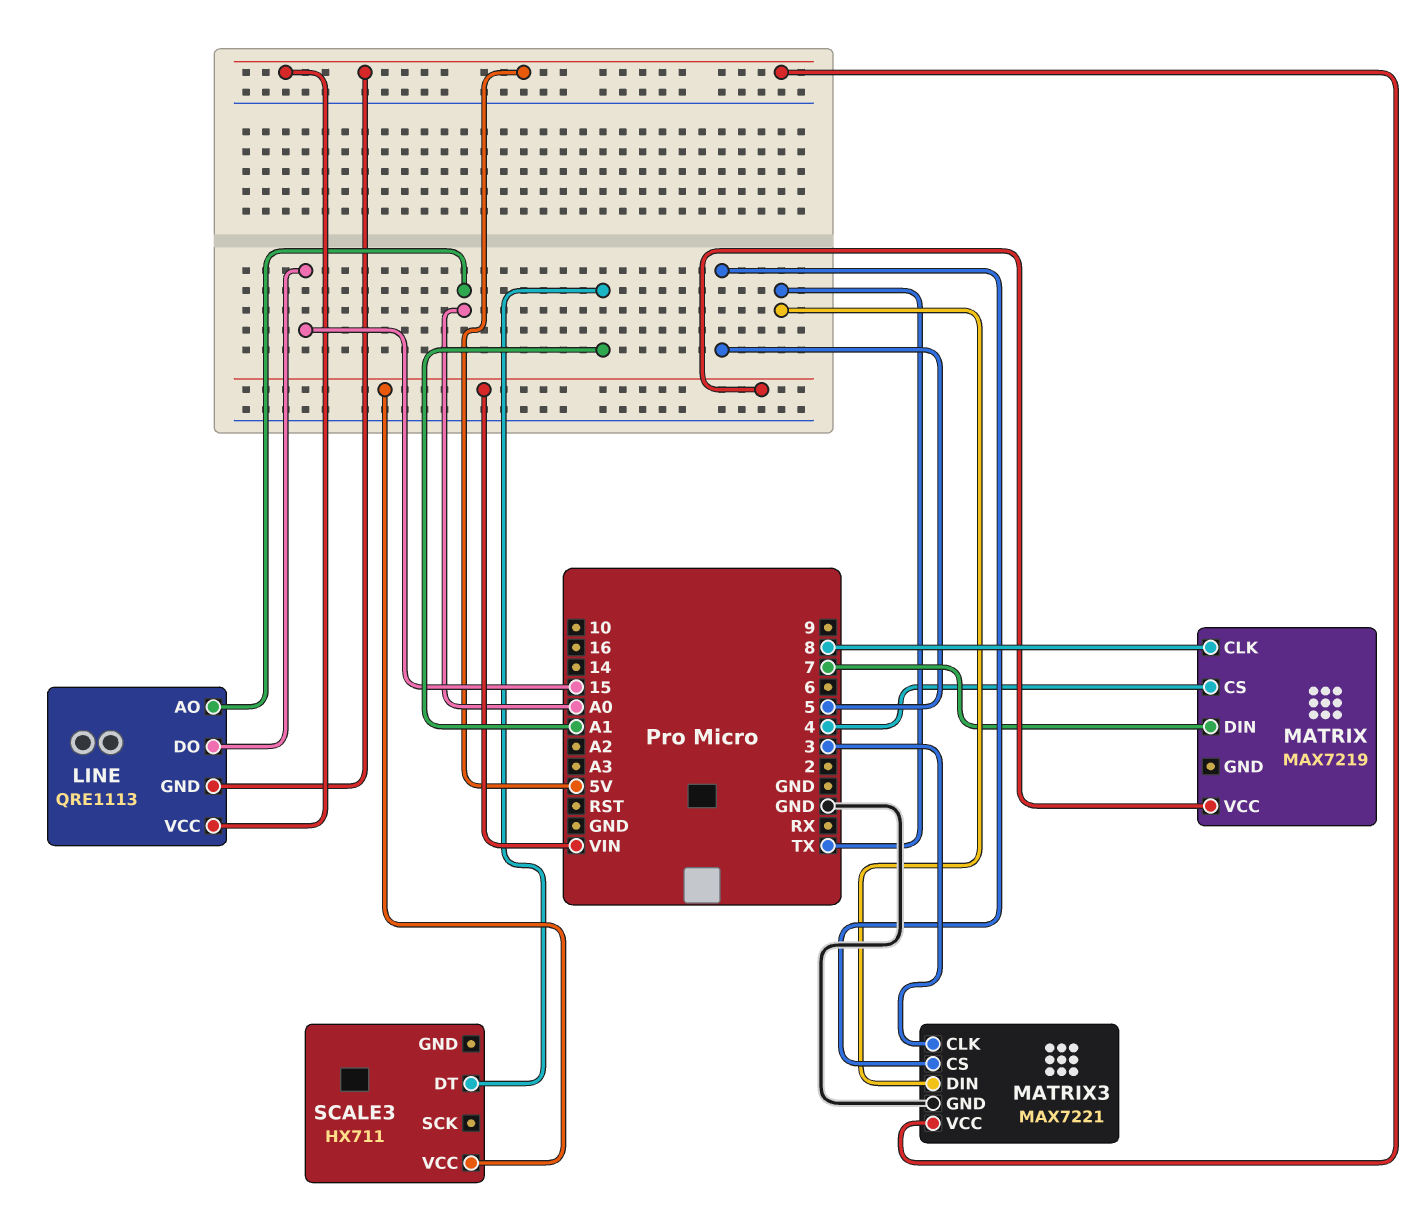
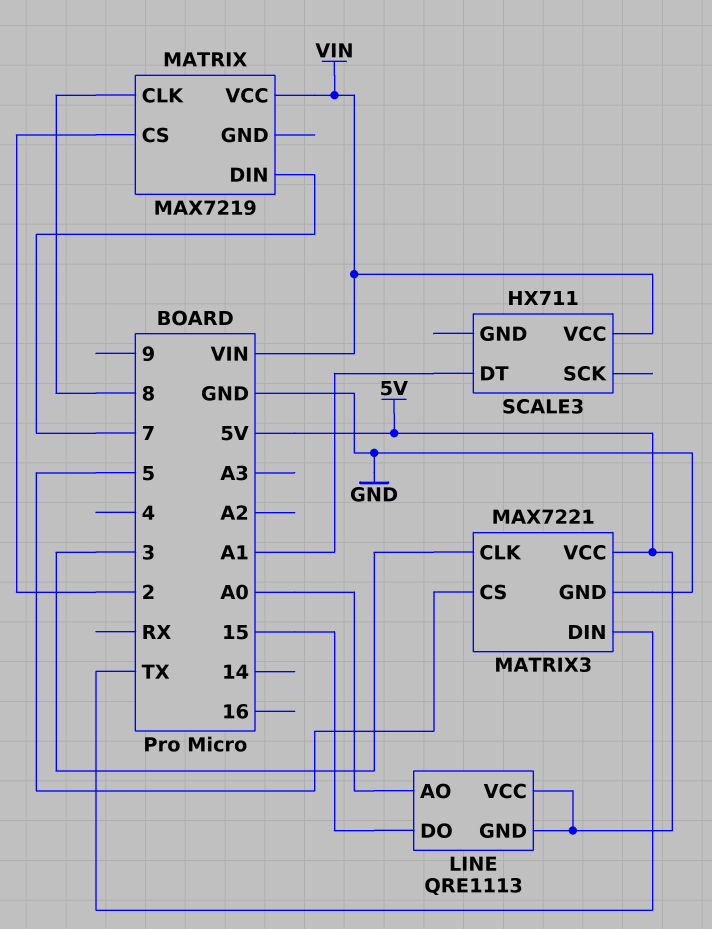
MATRIX pin CS: 4 -> 2

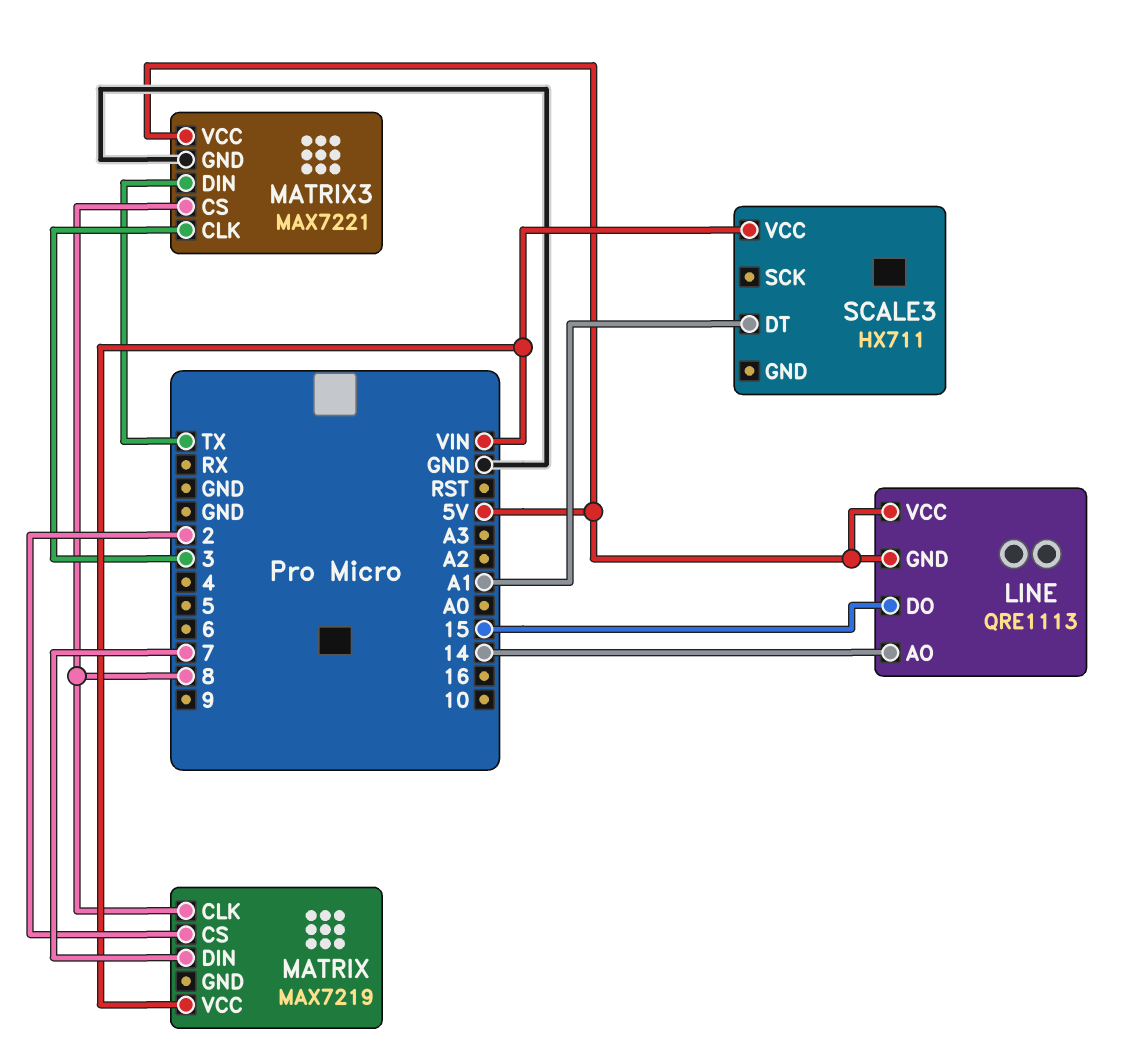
LINE pin AO: A0 -> 14
MATRIX3 pin CS: 5 -> 8

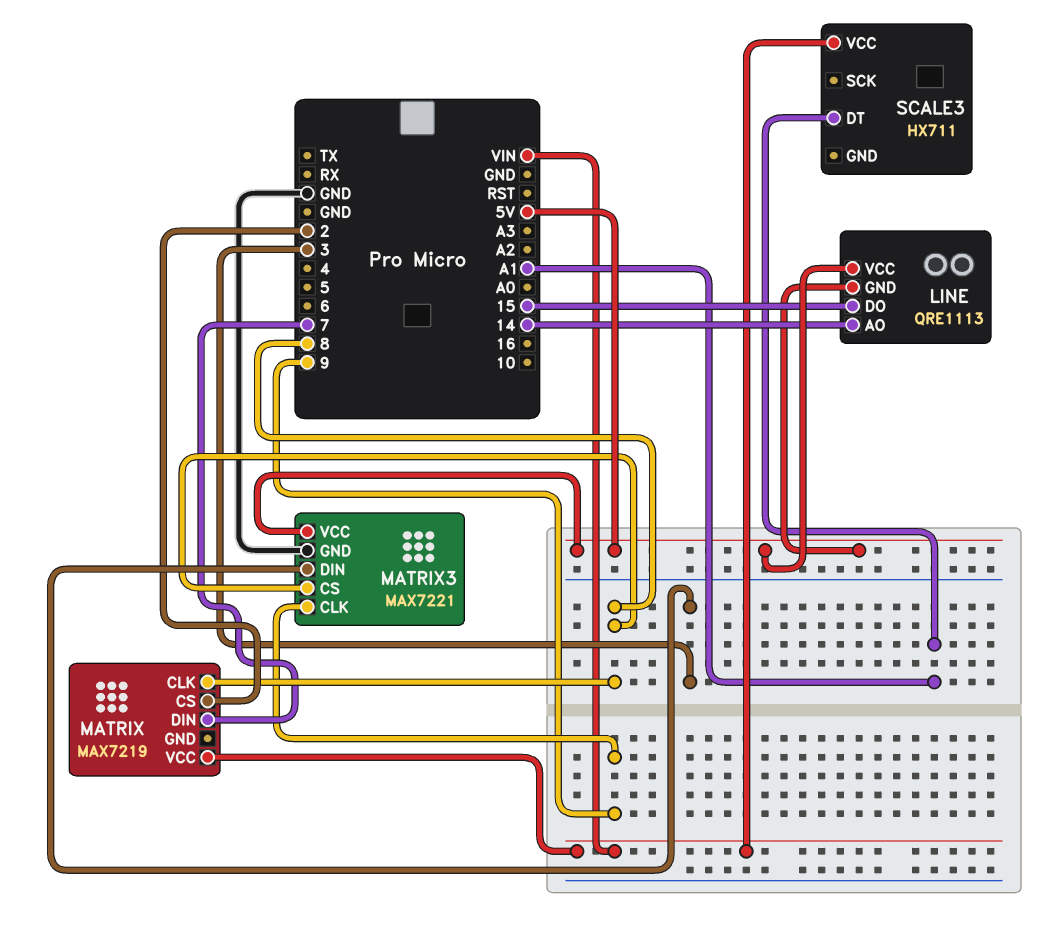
MATRIX3 pin CLK: 3 -> 9
MATRIX3 pin DIN: TX -> 3

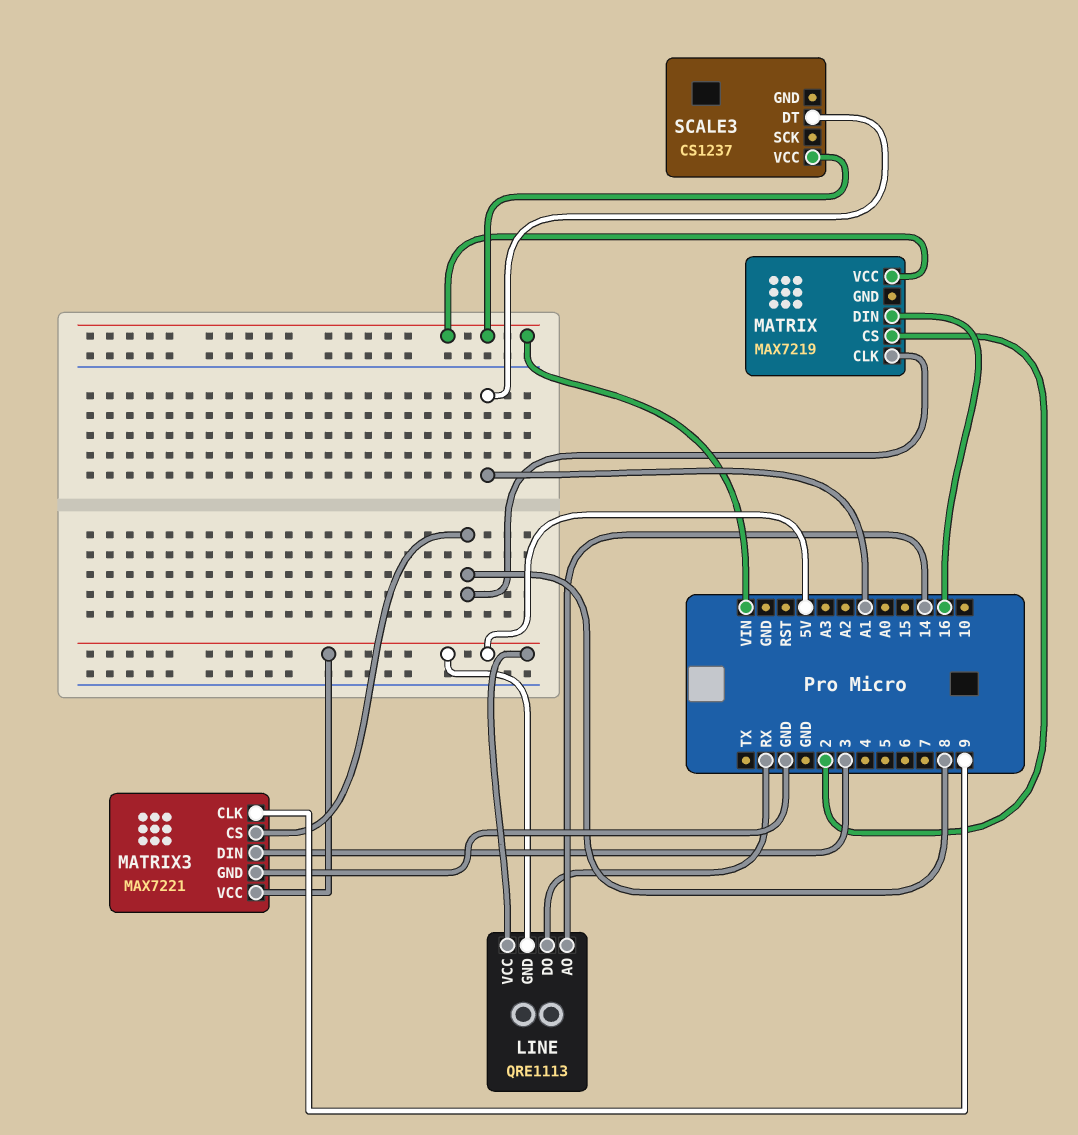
LINE pin DO: 15 -> RX
MATRIX pin DIN: 7 -> 16
SCALE3: HX711 -> CS1237

